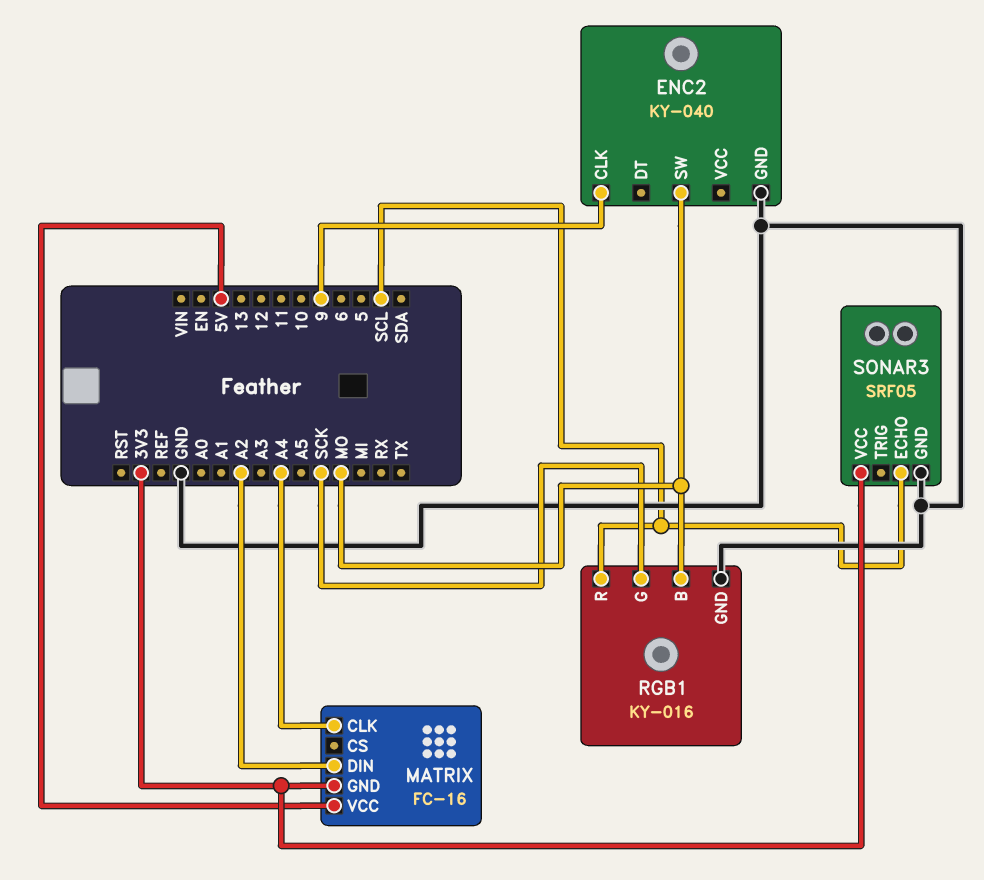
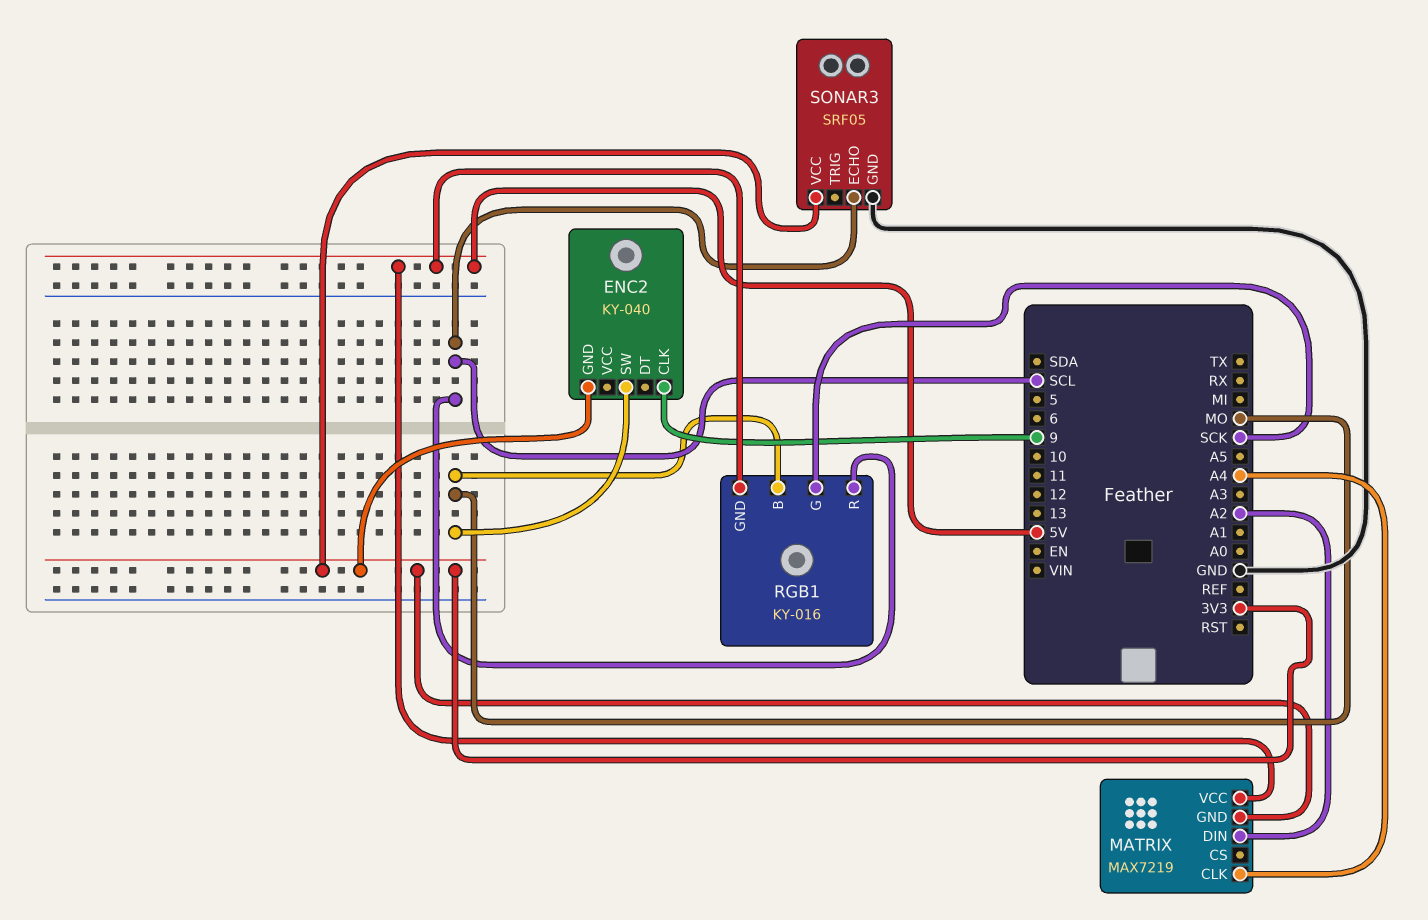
ENC2 pin GND: GND -> 3V3
MATRIX: FC-16 -> MAX7219
RGB1 pin GND: GND -> 5V

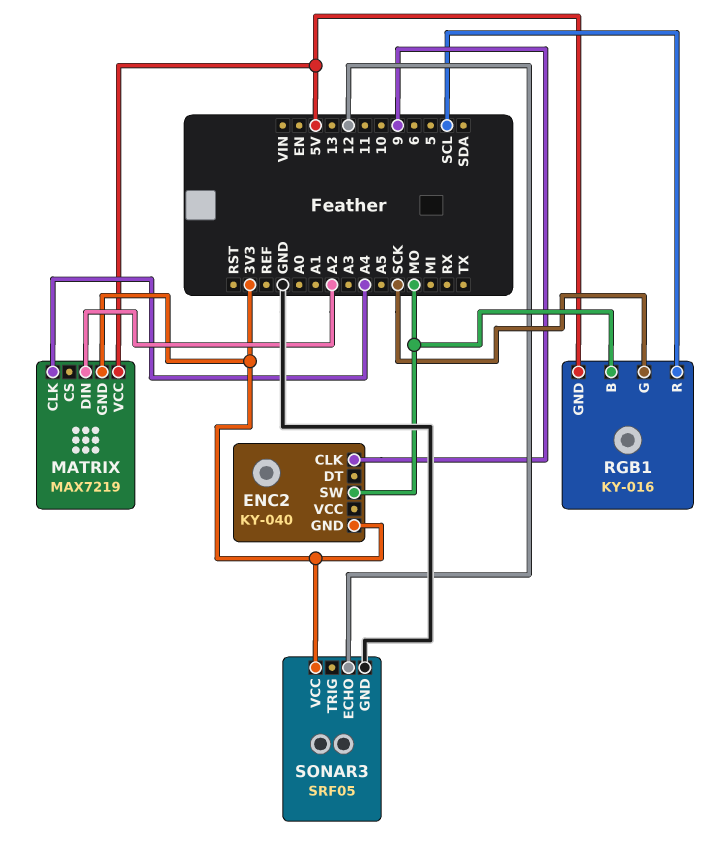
SONAR3 pin ECHO: SCL -> 12

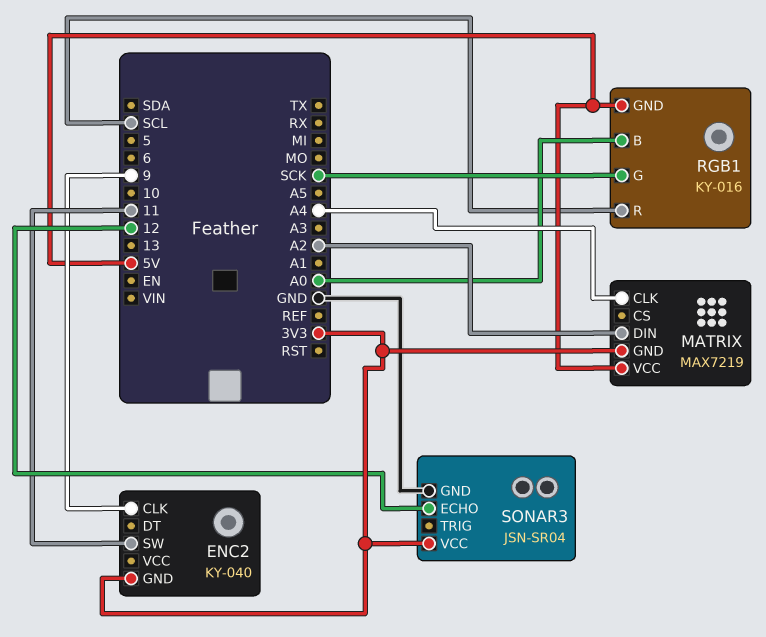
ENC2 pin SW: MO -> 11
RGB1 pin B: MO -> A0
SONAR3: SRF05 -> JSN-SR04

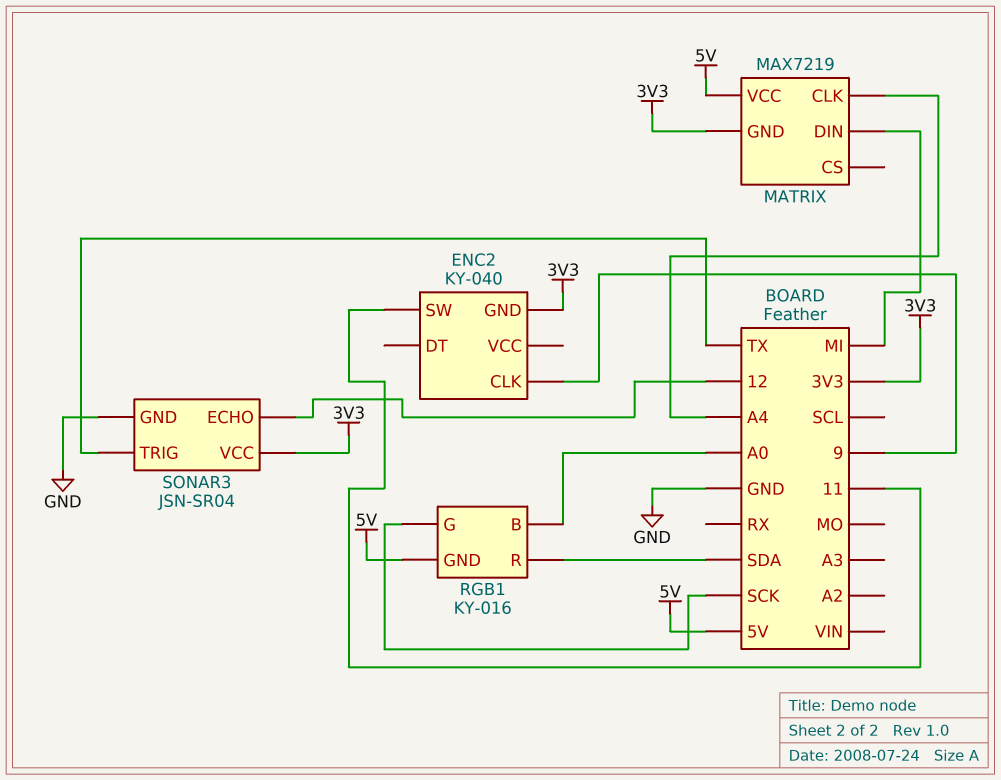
MATRIX pin DIN: A2 -> MI
RGB1 pin R: SCL -> SDA
SONAR3 pin TRIG: none -> TX

